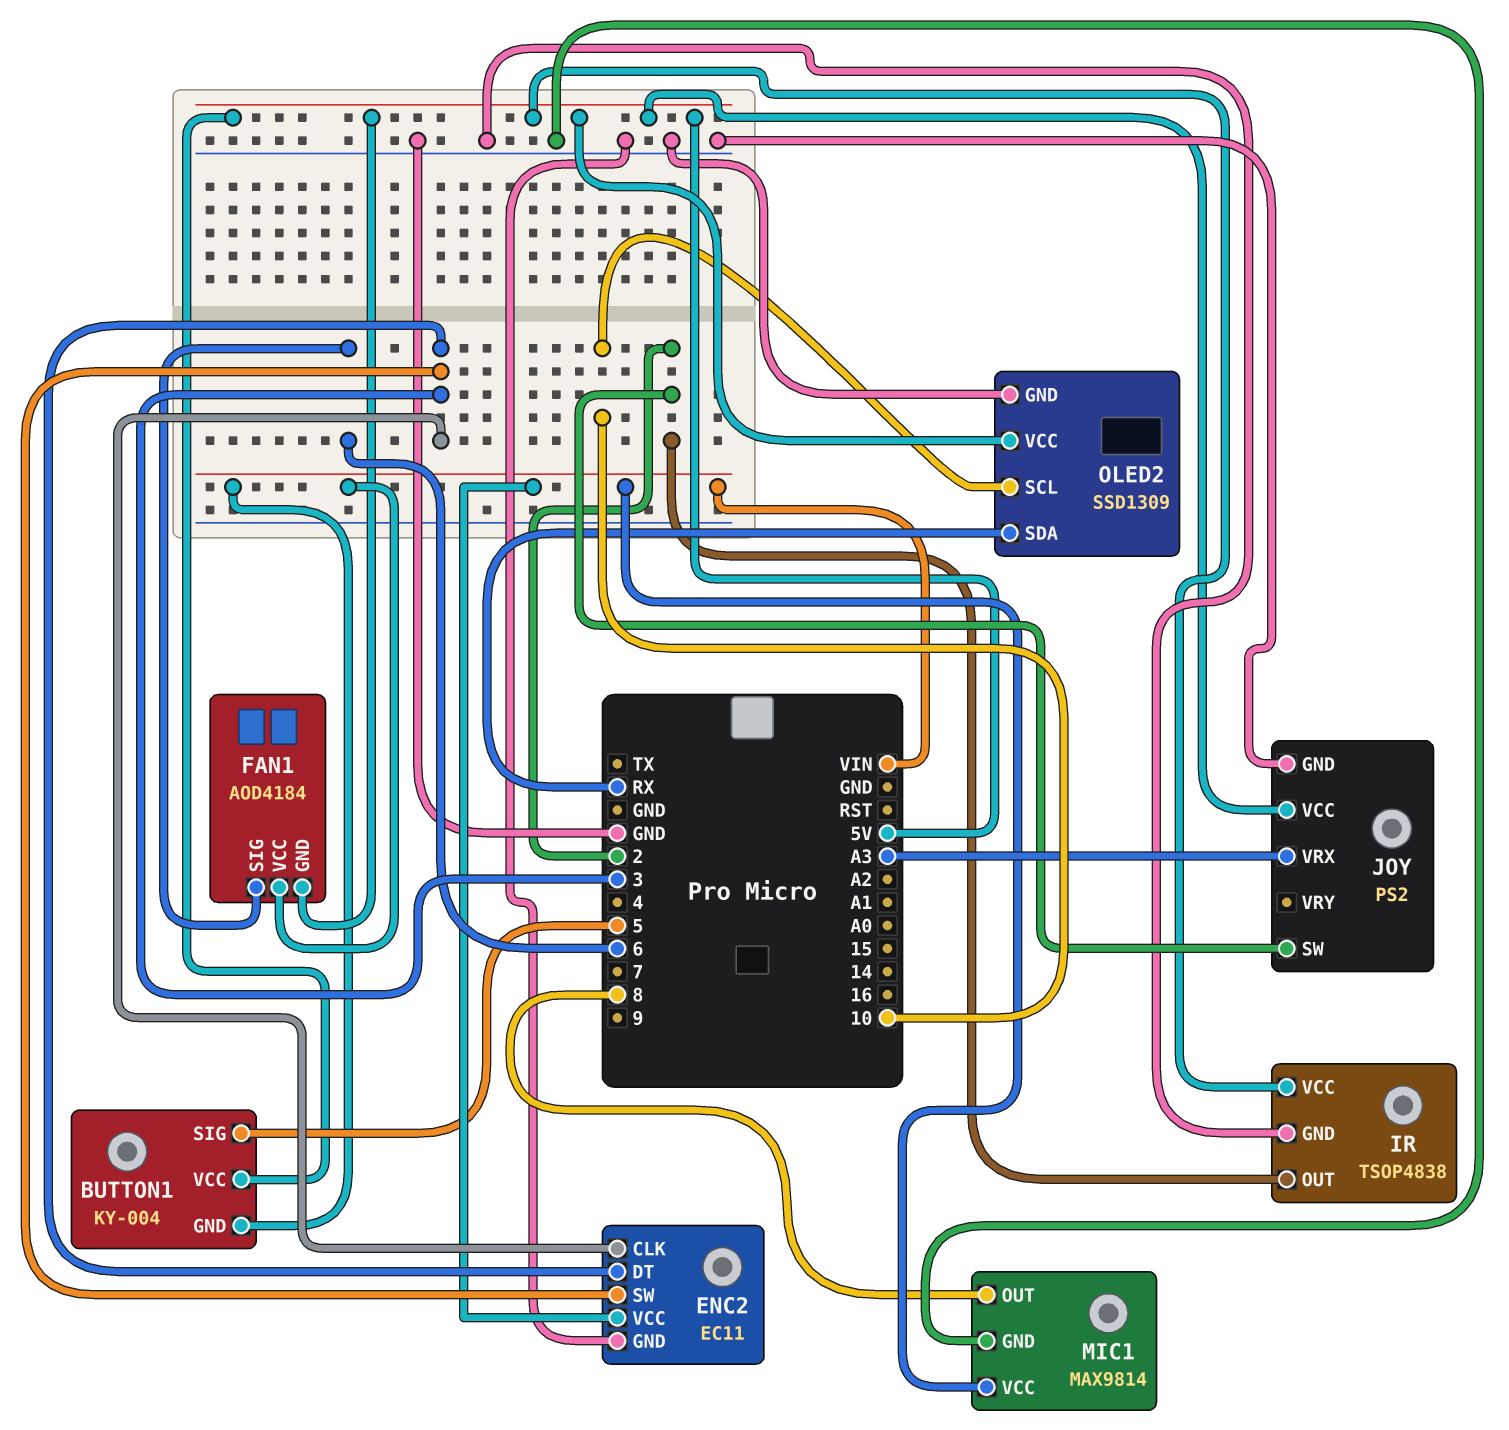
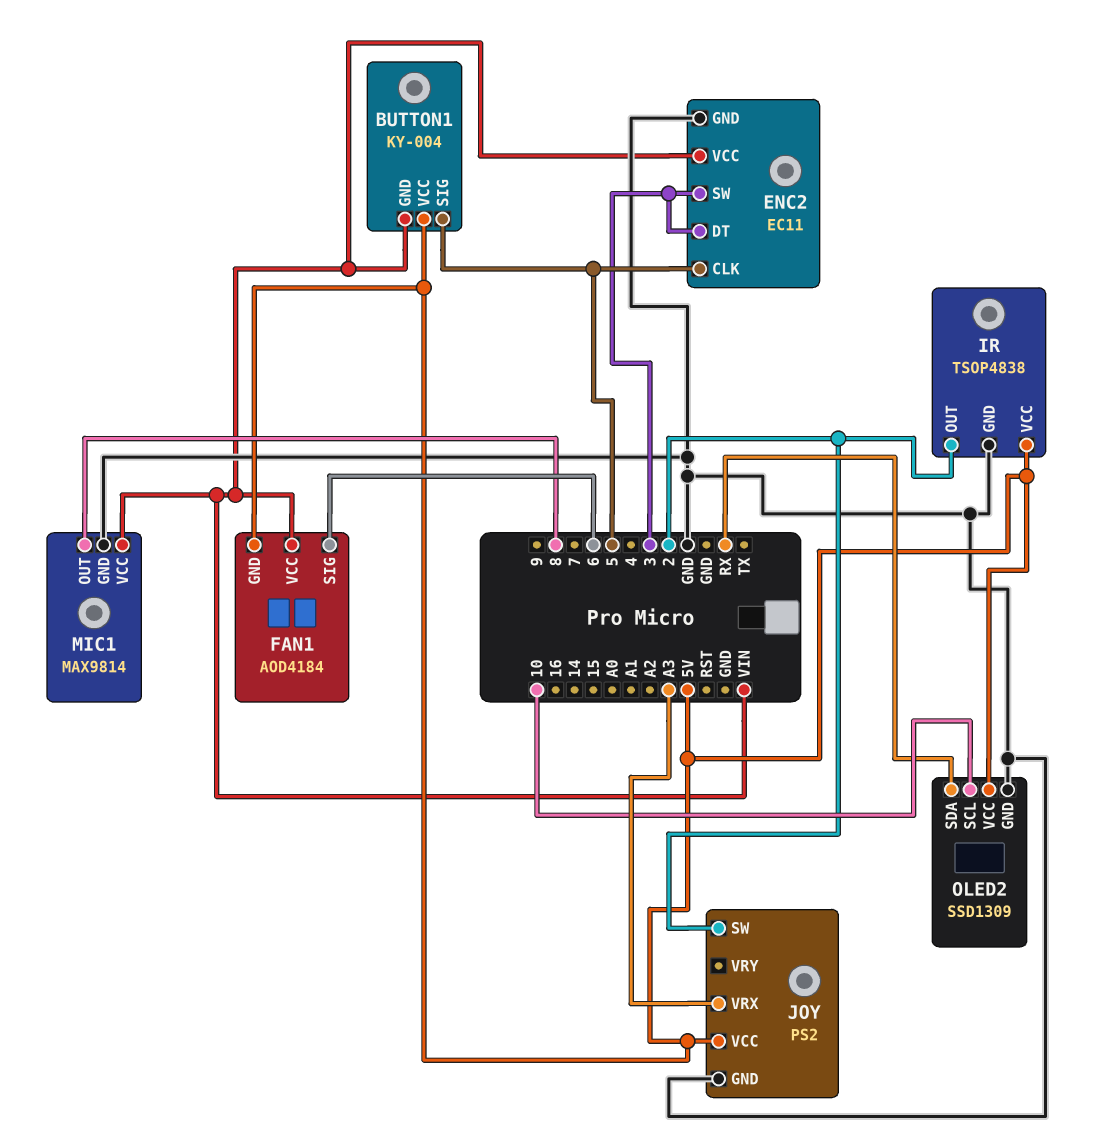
ENC2 pin CLK: 3 -> 5

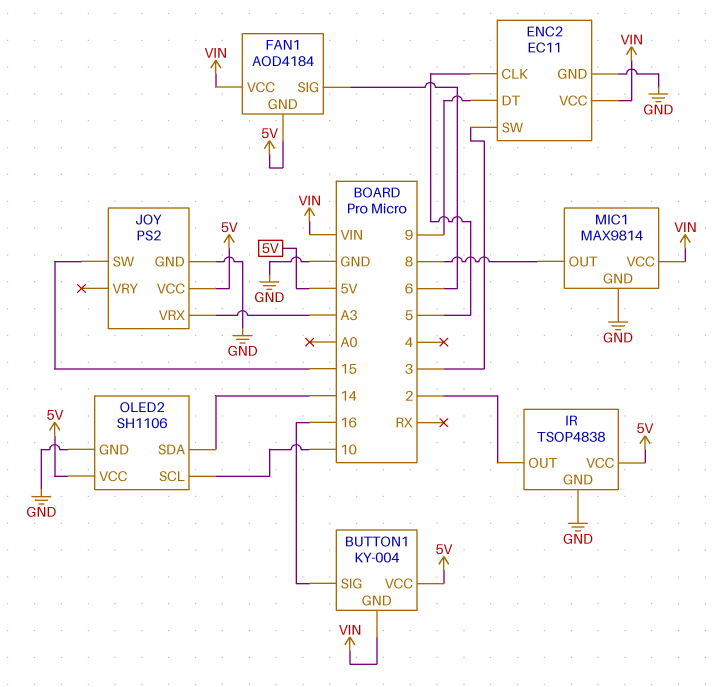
BUTTON1 pin SIG: 5 -> 16
ENC2 pin DT: 3 -> 9
JOY pin SW: 2 -> 15
OLED2: SSD1309 -> SH1106
OLED2 pin SDA: RX -> 14

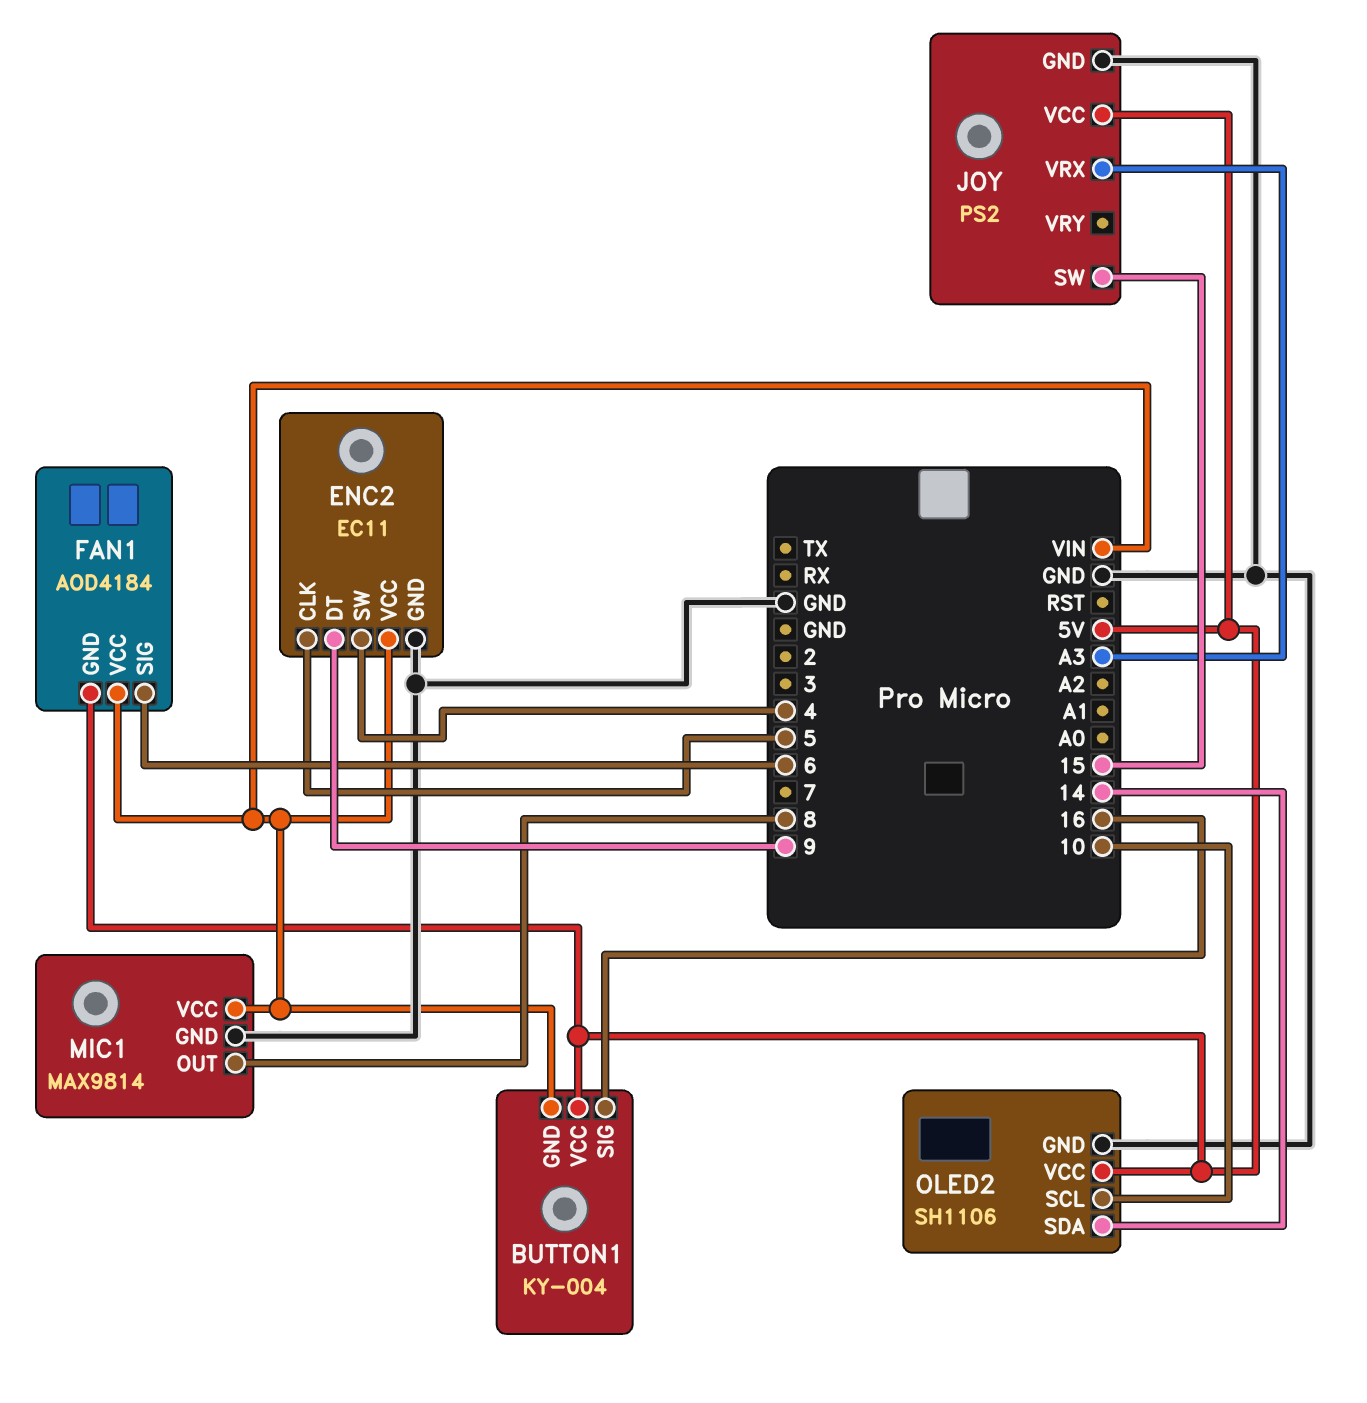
ENC2 pin SW: 3 -> 4
IR: TSOP4838 -> none
IR pin GND: GND -> none
IR pin OUT: 2 -> none
IR pin VCC: 5V -> none

